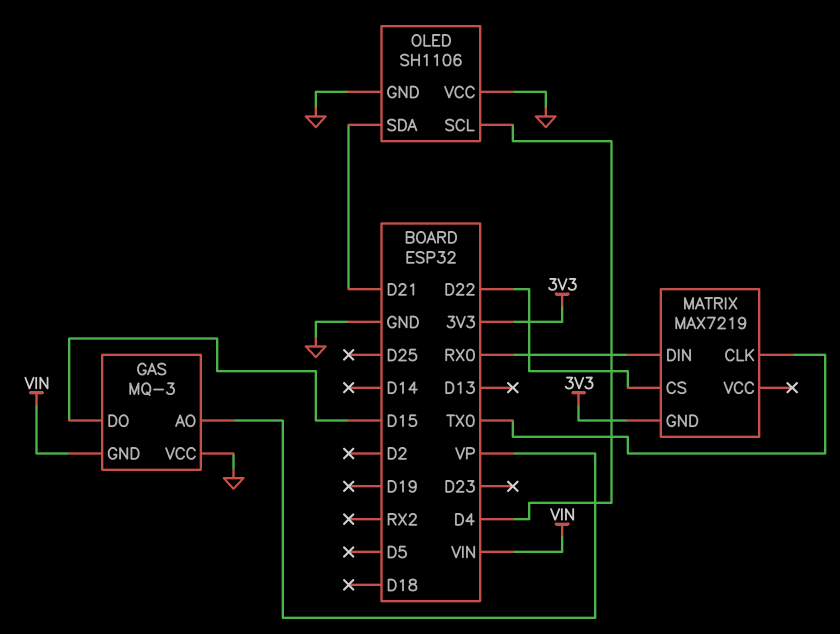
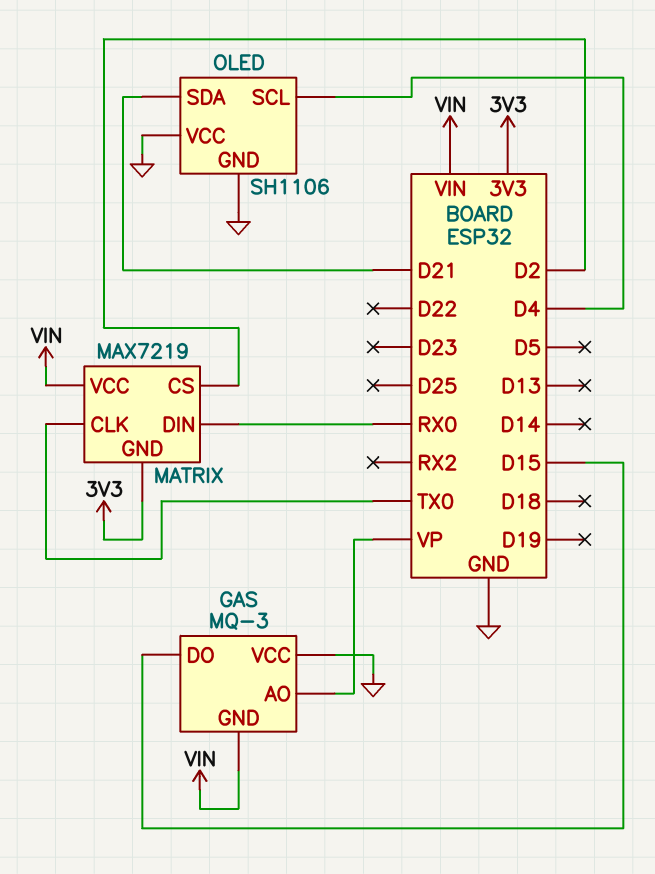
MATRIX pin CS: D22 -> D2
MATRIX pin VCC: none -> VIN

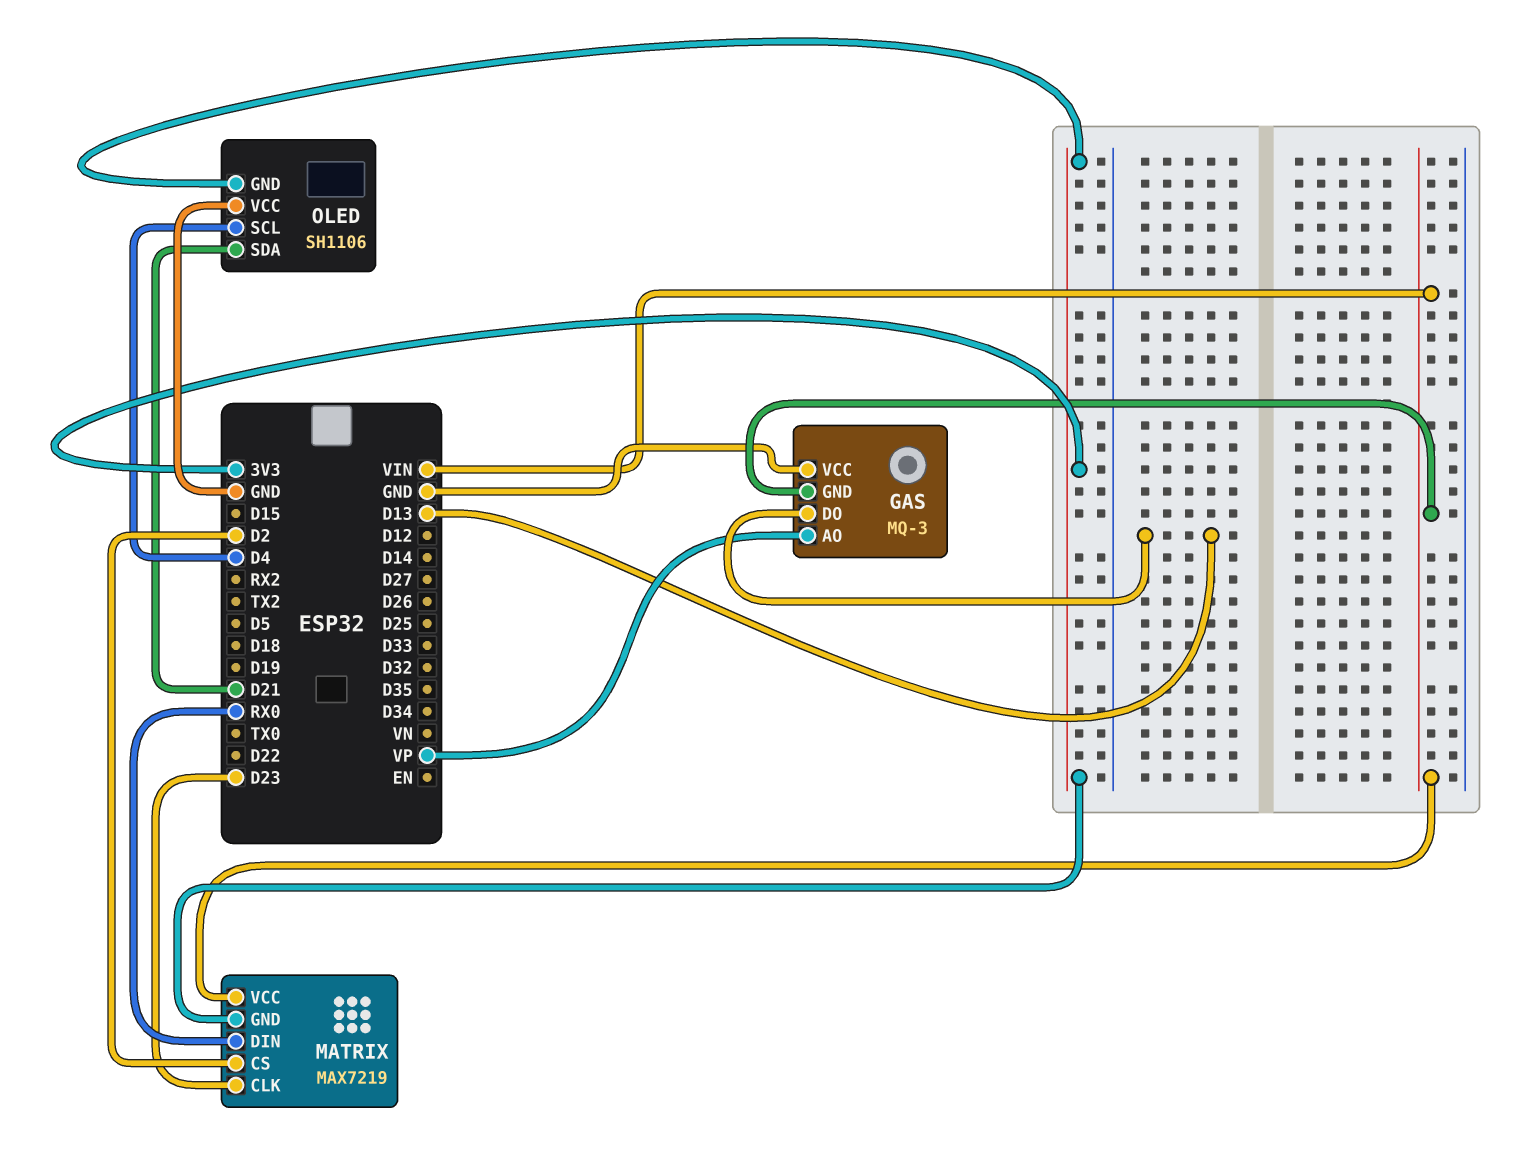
GAS pin DO: D15 -> D13
MATRIX pin CLK: TX0 -> D23
OLED pin GND: GND -> 3V3

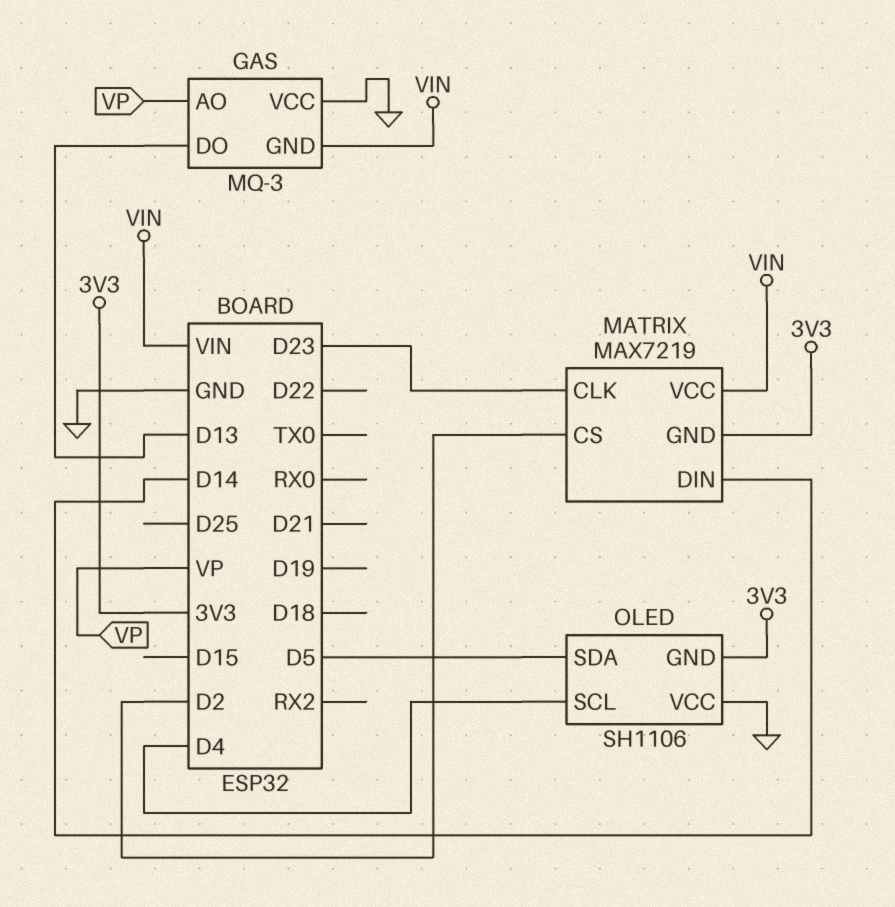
MATRIX pin DIN: RX0 -> D14
OLED pin SDA: D21 -> D5

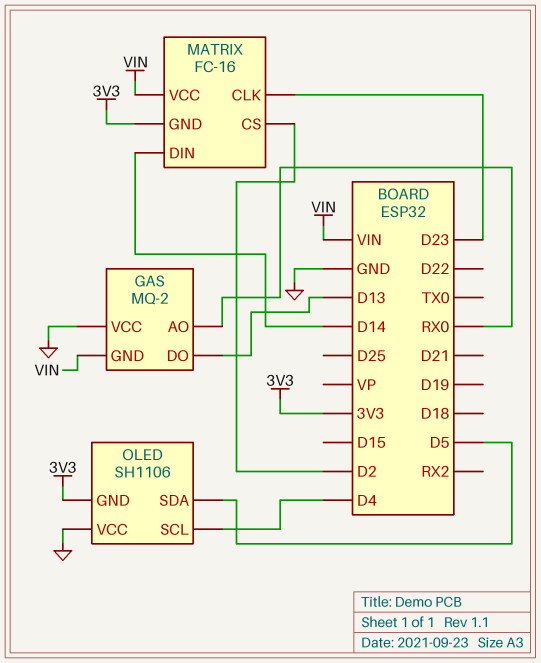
GAS: MQ-3 -> MQ-2
GAS pin AO: VP -> RX0
MATRIX: MAX7219 -> FC-16

